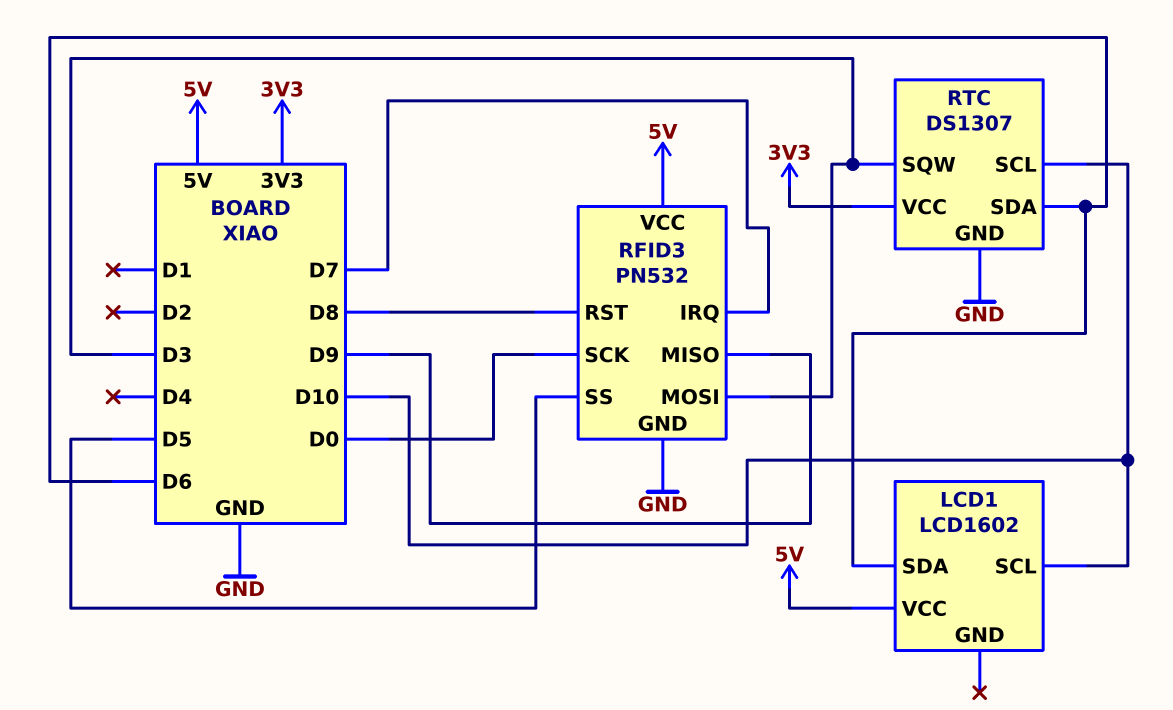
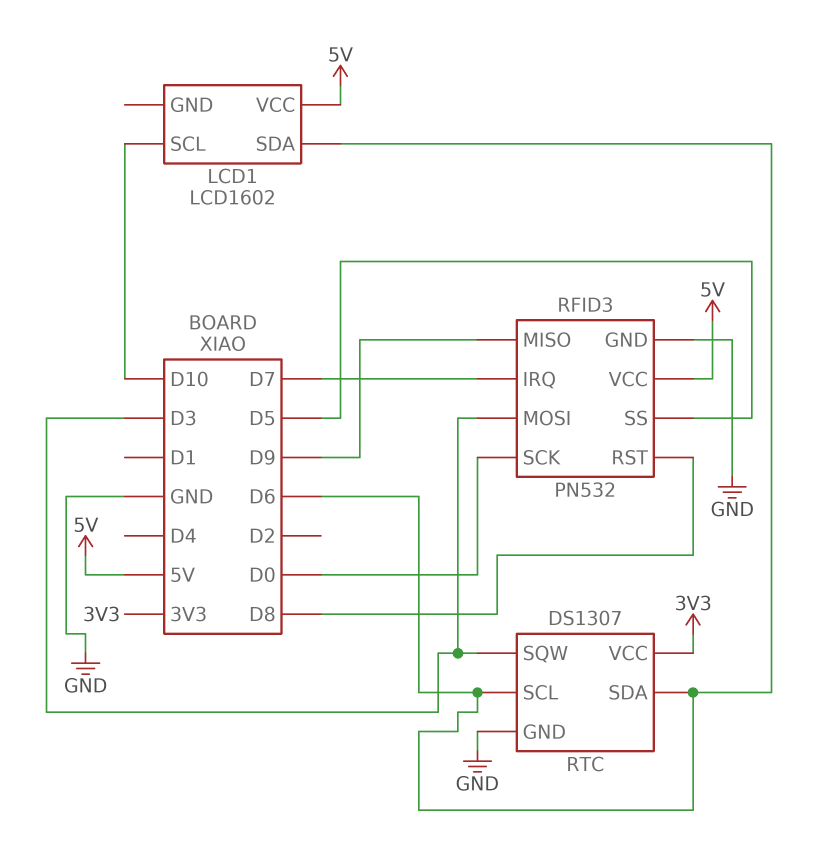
RTC pin SCL: D10 -> D6

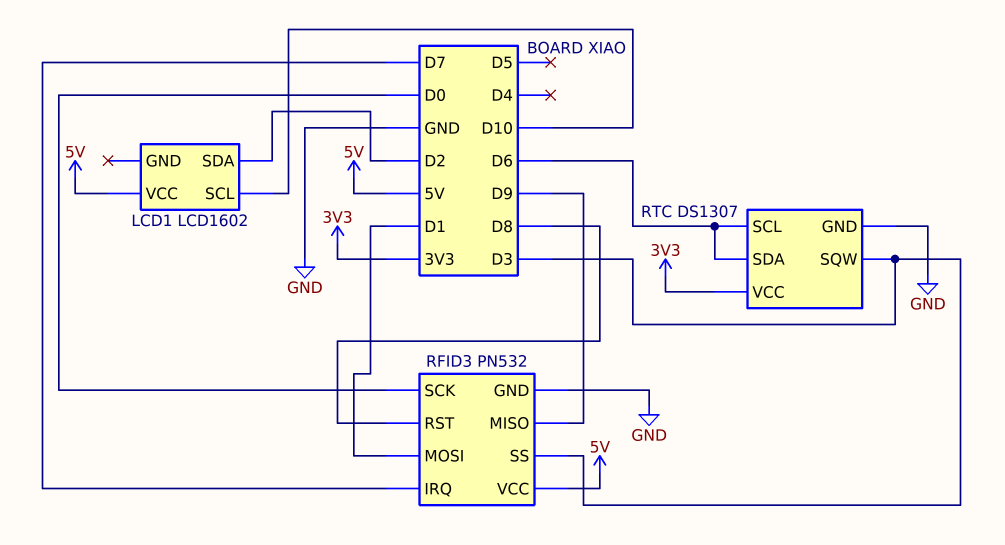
LCD1 pin SDA: D6 -> D2
RFID3 pin MOSI: D3 -> D1
RFID3 pin SS: D5 -> D3

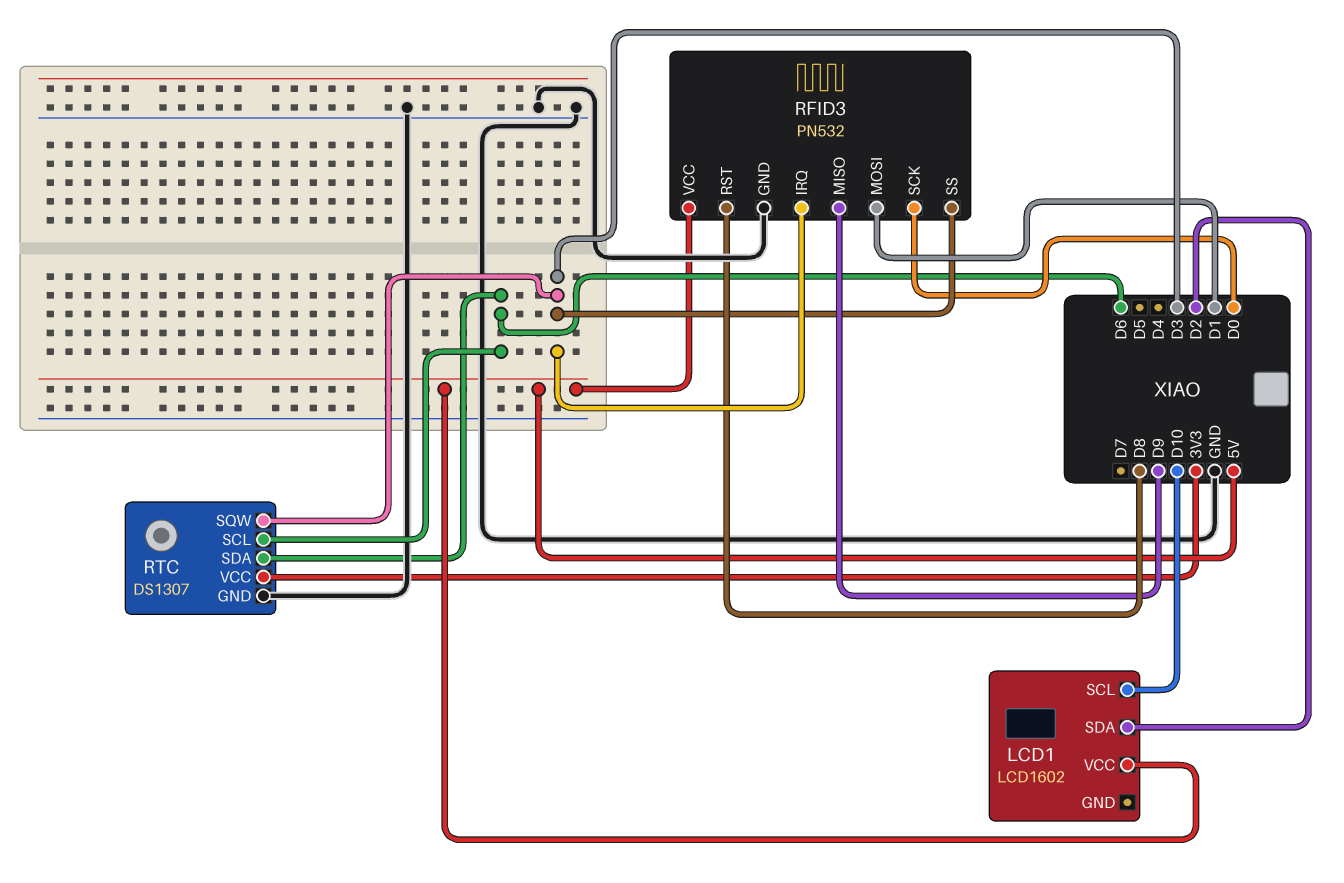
RFID3 pin IRQ: D7 -> D3

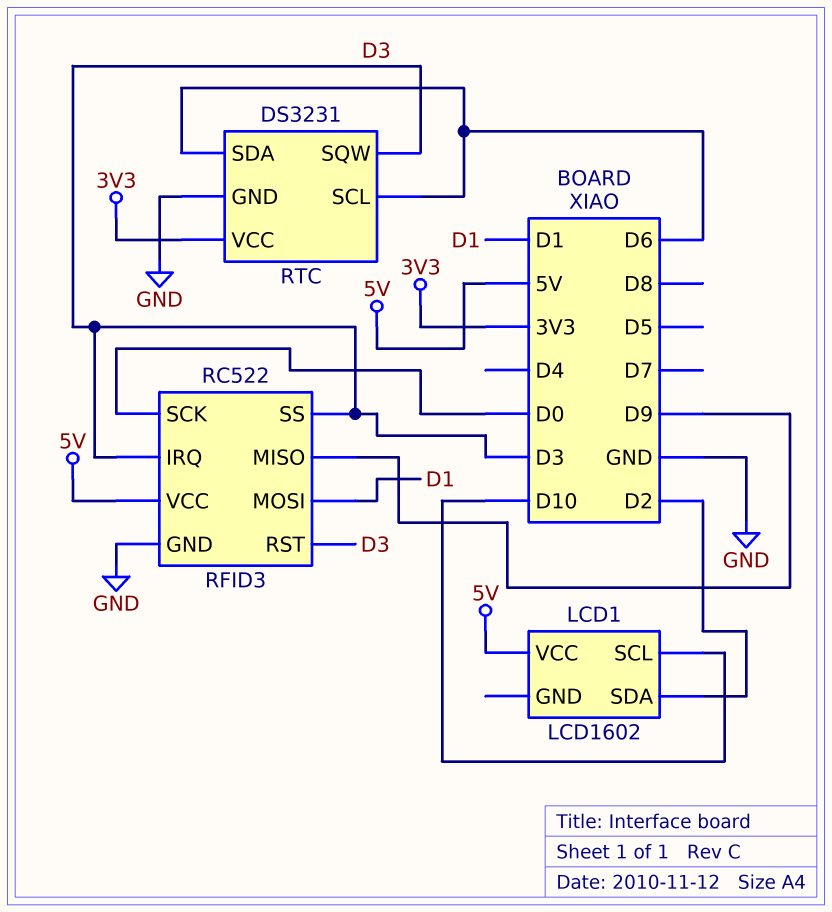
RFID3: PN532 -> RC522
RFID3 pin RST: D8 -> D3
RTC: DS1307 -> DS3231

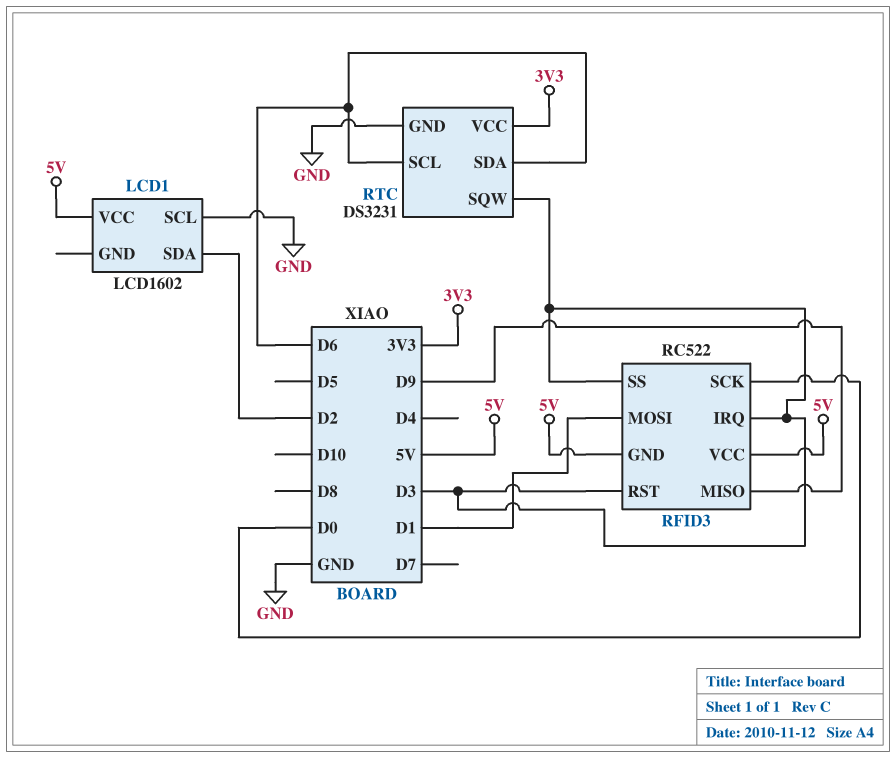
LCD1 pin SCL: D10 -> GND
RFID3 pin GND: GND -> 5V

